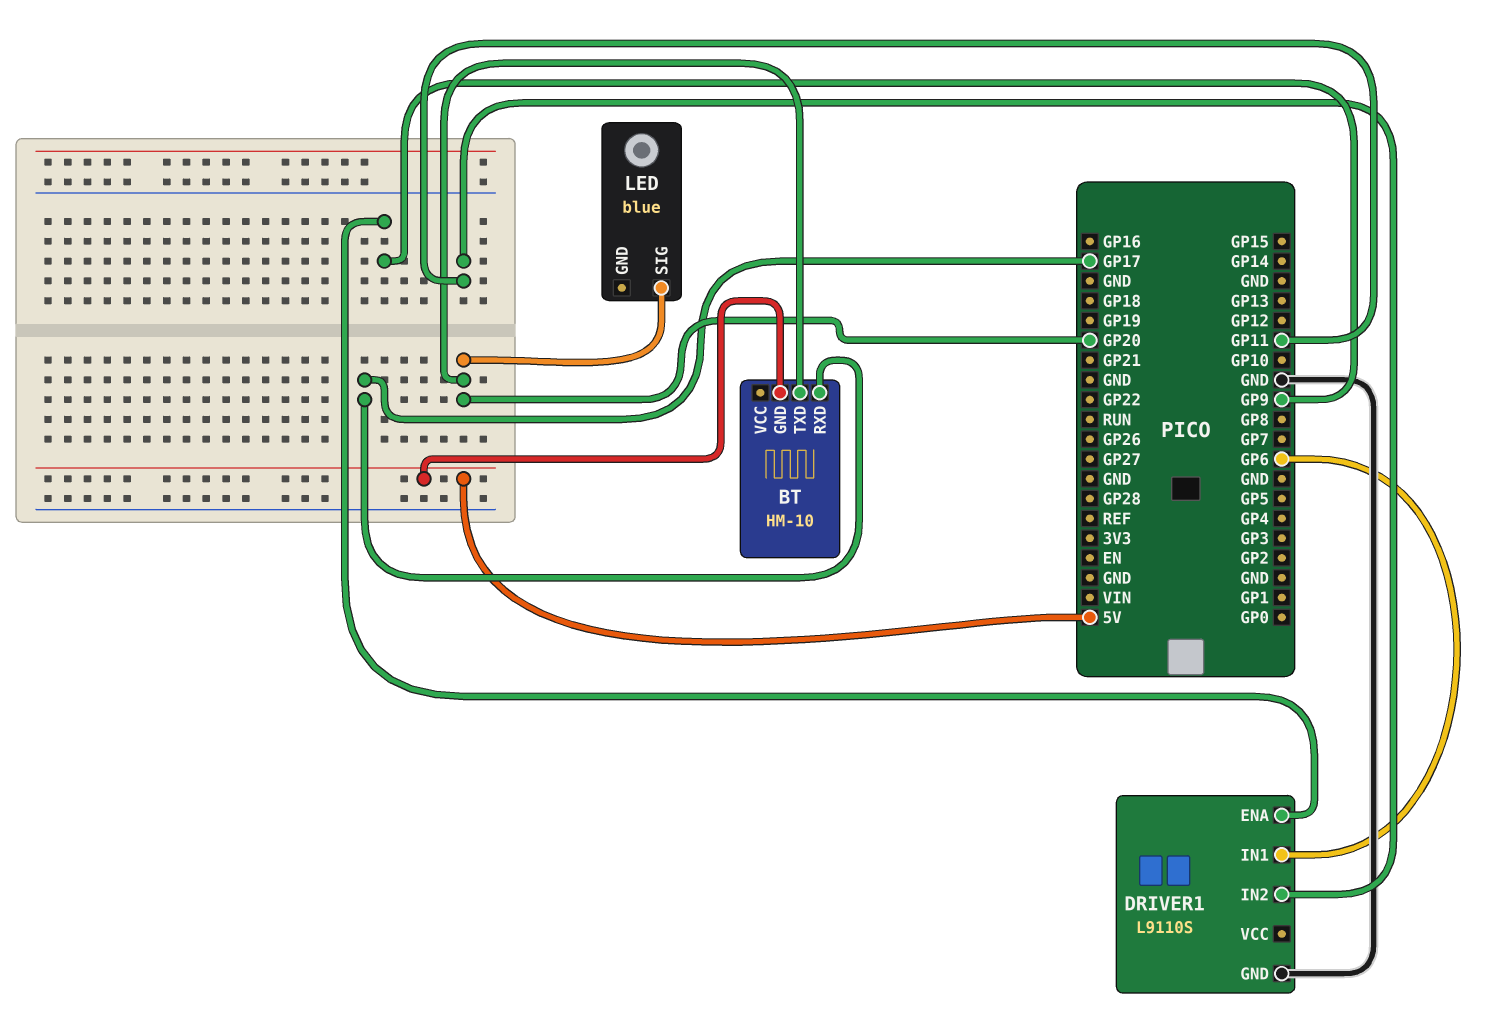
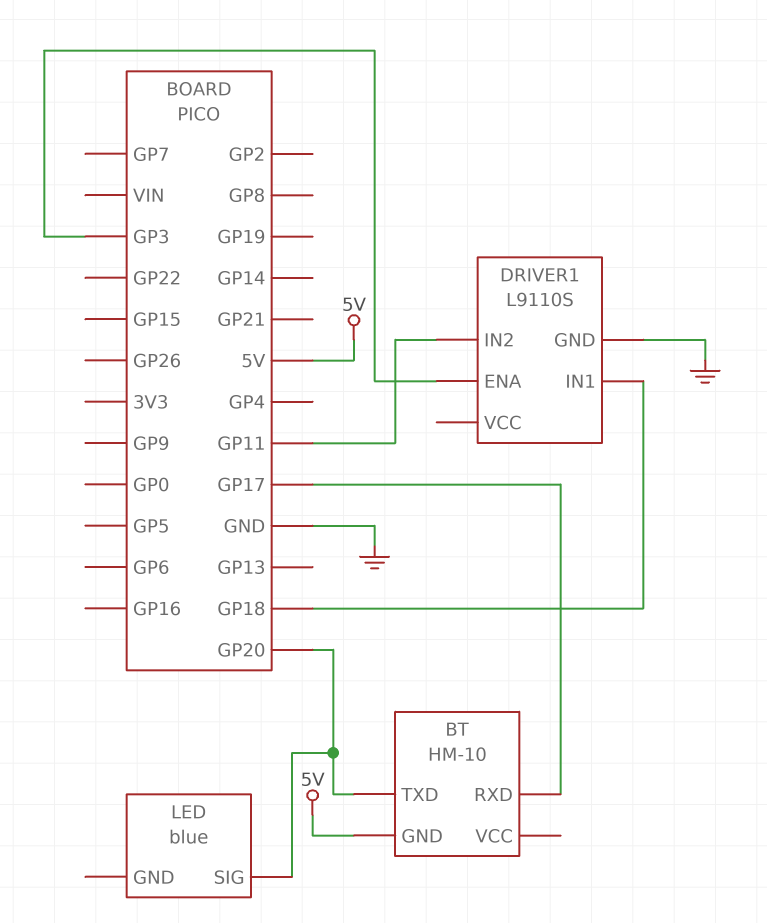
DRIVER1 pin ENA: GP9 -> GP3
DRIVER1 pin IN1: GP6 -> GP18

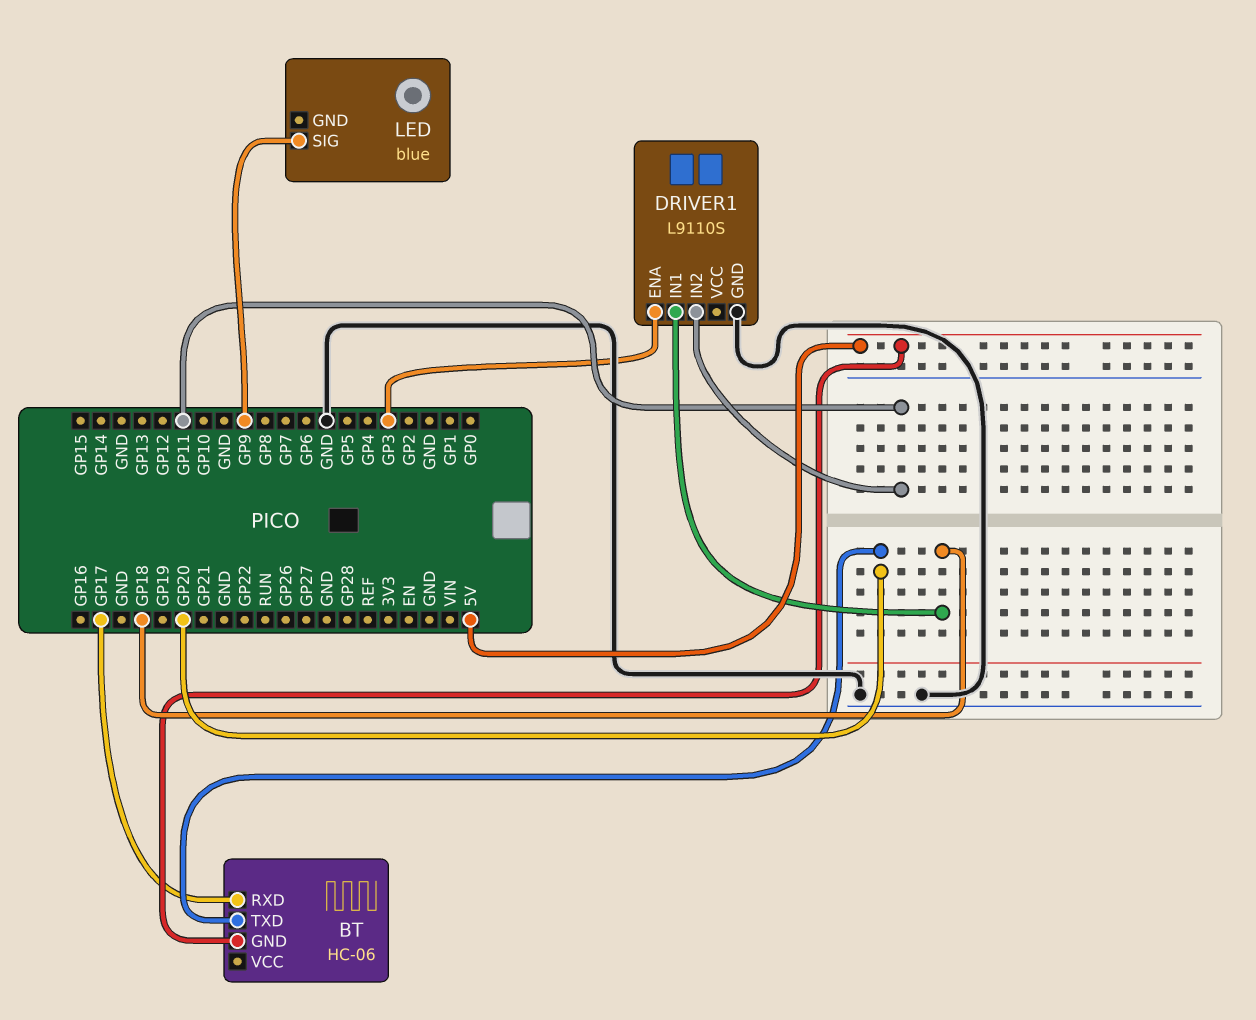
BT: HM-10 -> HC-06
LED pin SIG: GP20 -> GP9

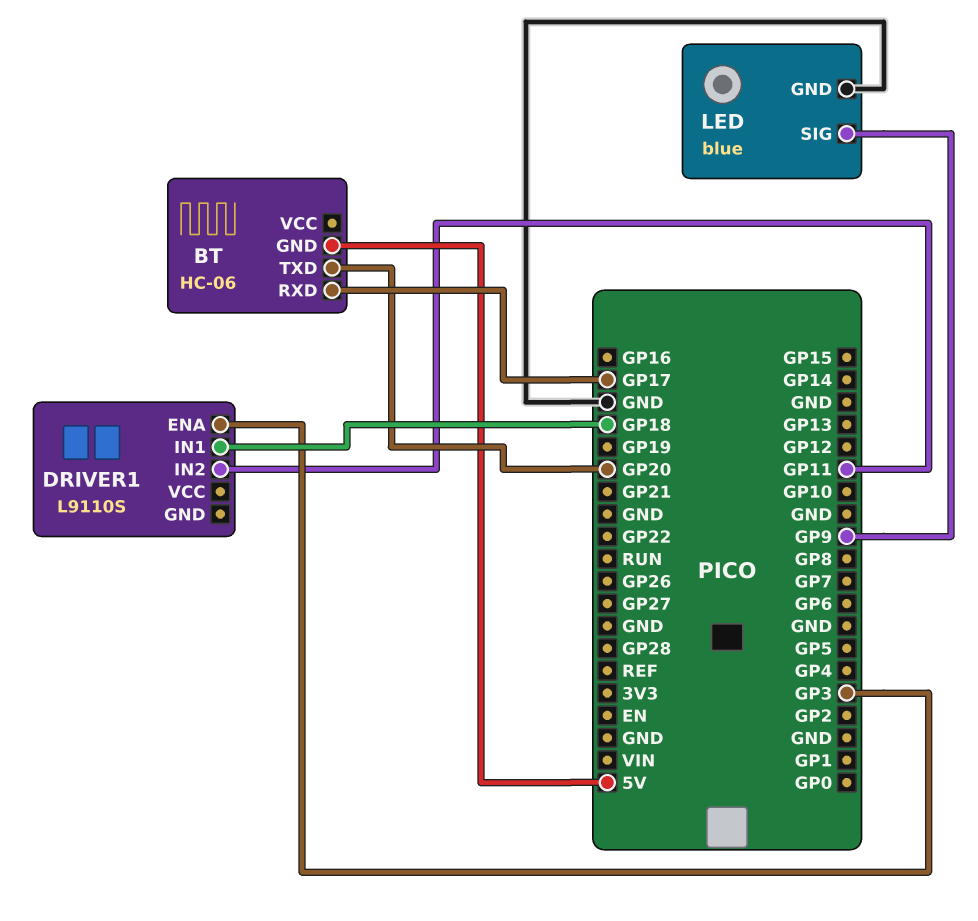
DRIVER1 pin GND: GND -> none
LED pin GND: none -> GND

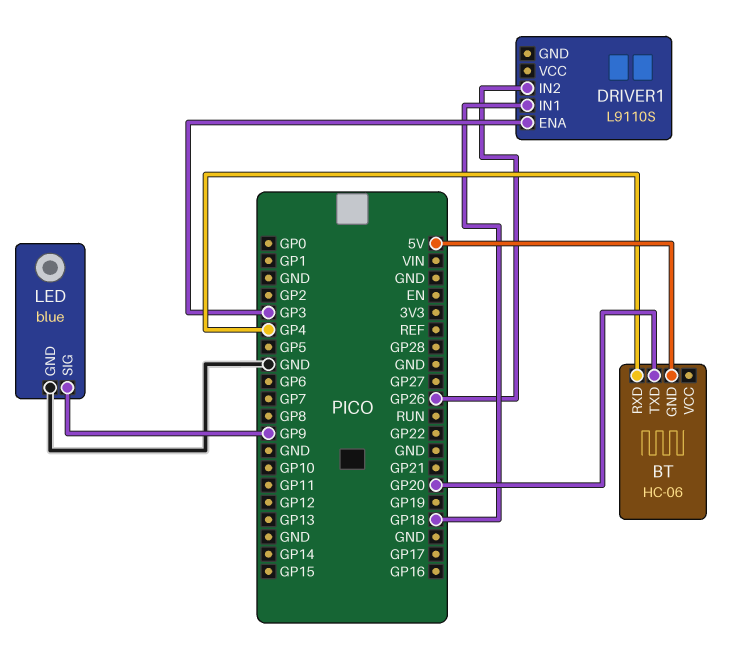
BT pin RXD: GP17 -> GP4
DRIVER1 pin IN2: GP11 -> GP26

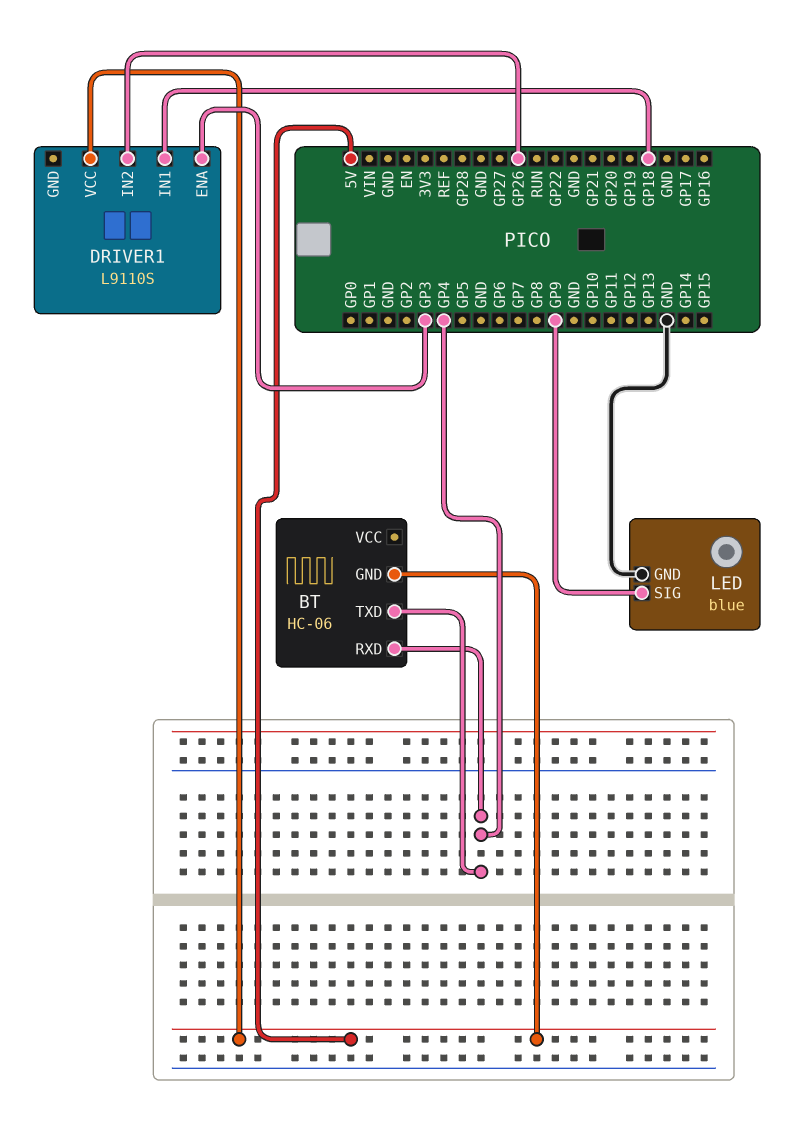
BT pin TXD: GP20 -> GP4
DRIVER1 pin VCC: none -> 5V

